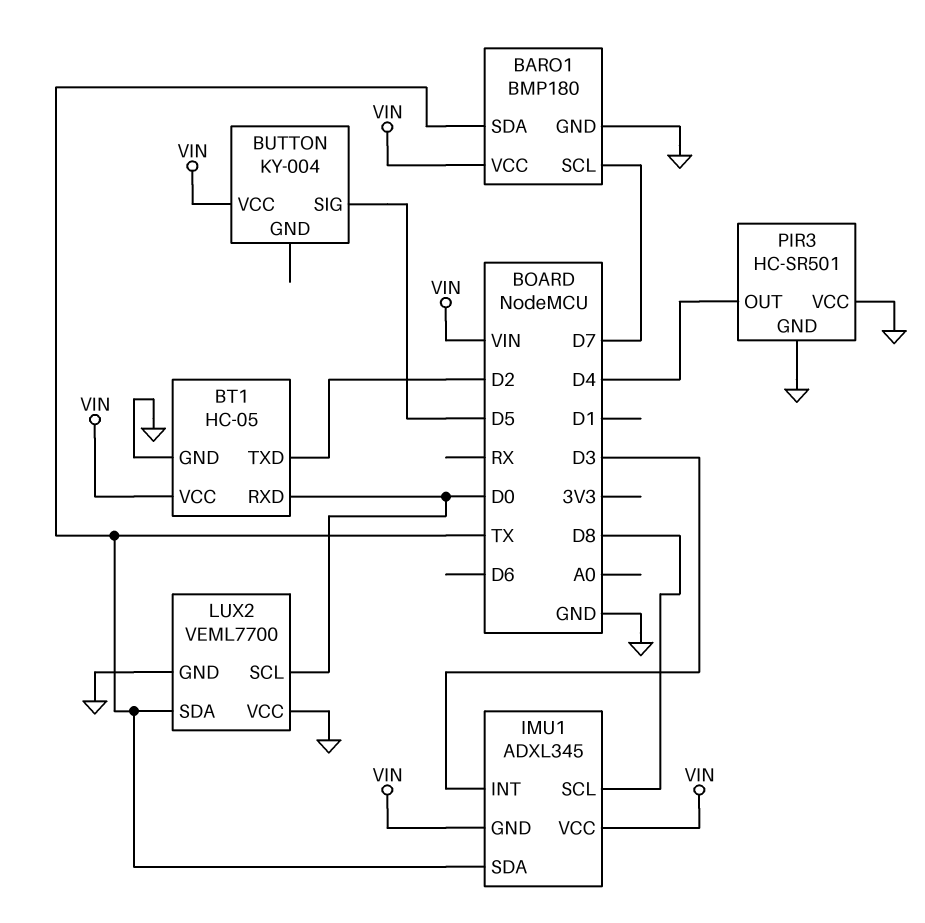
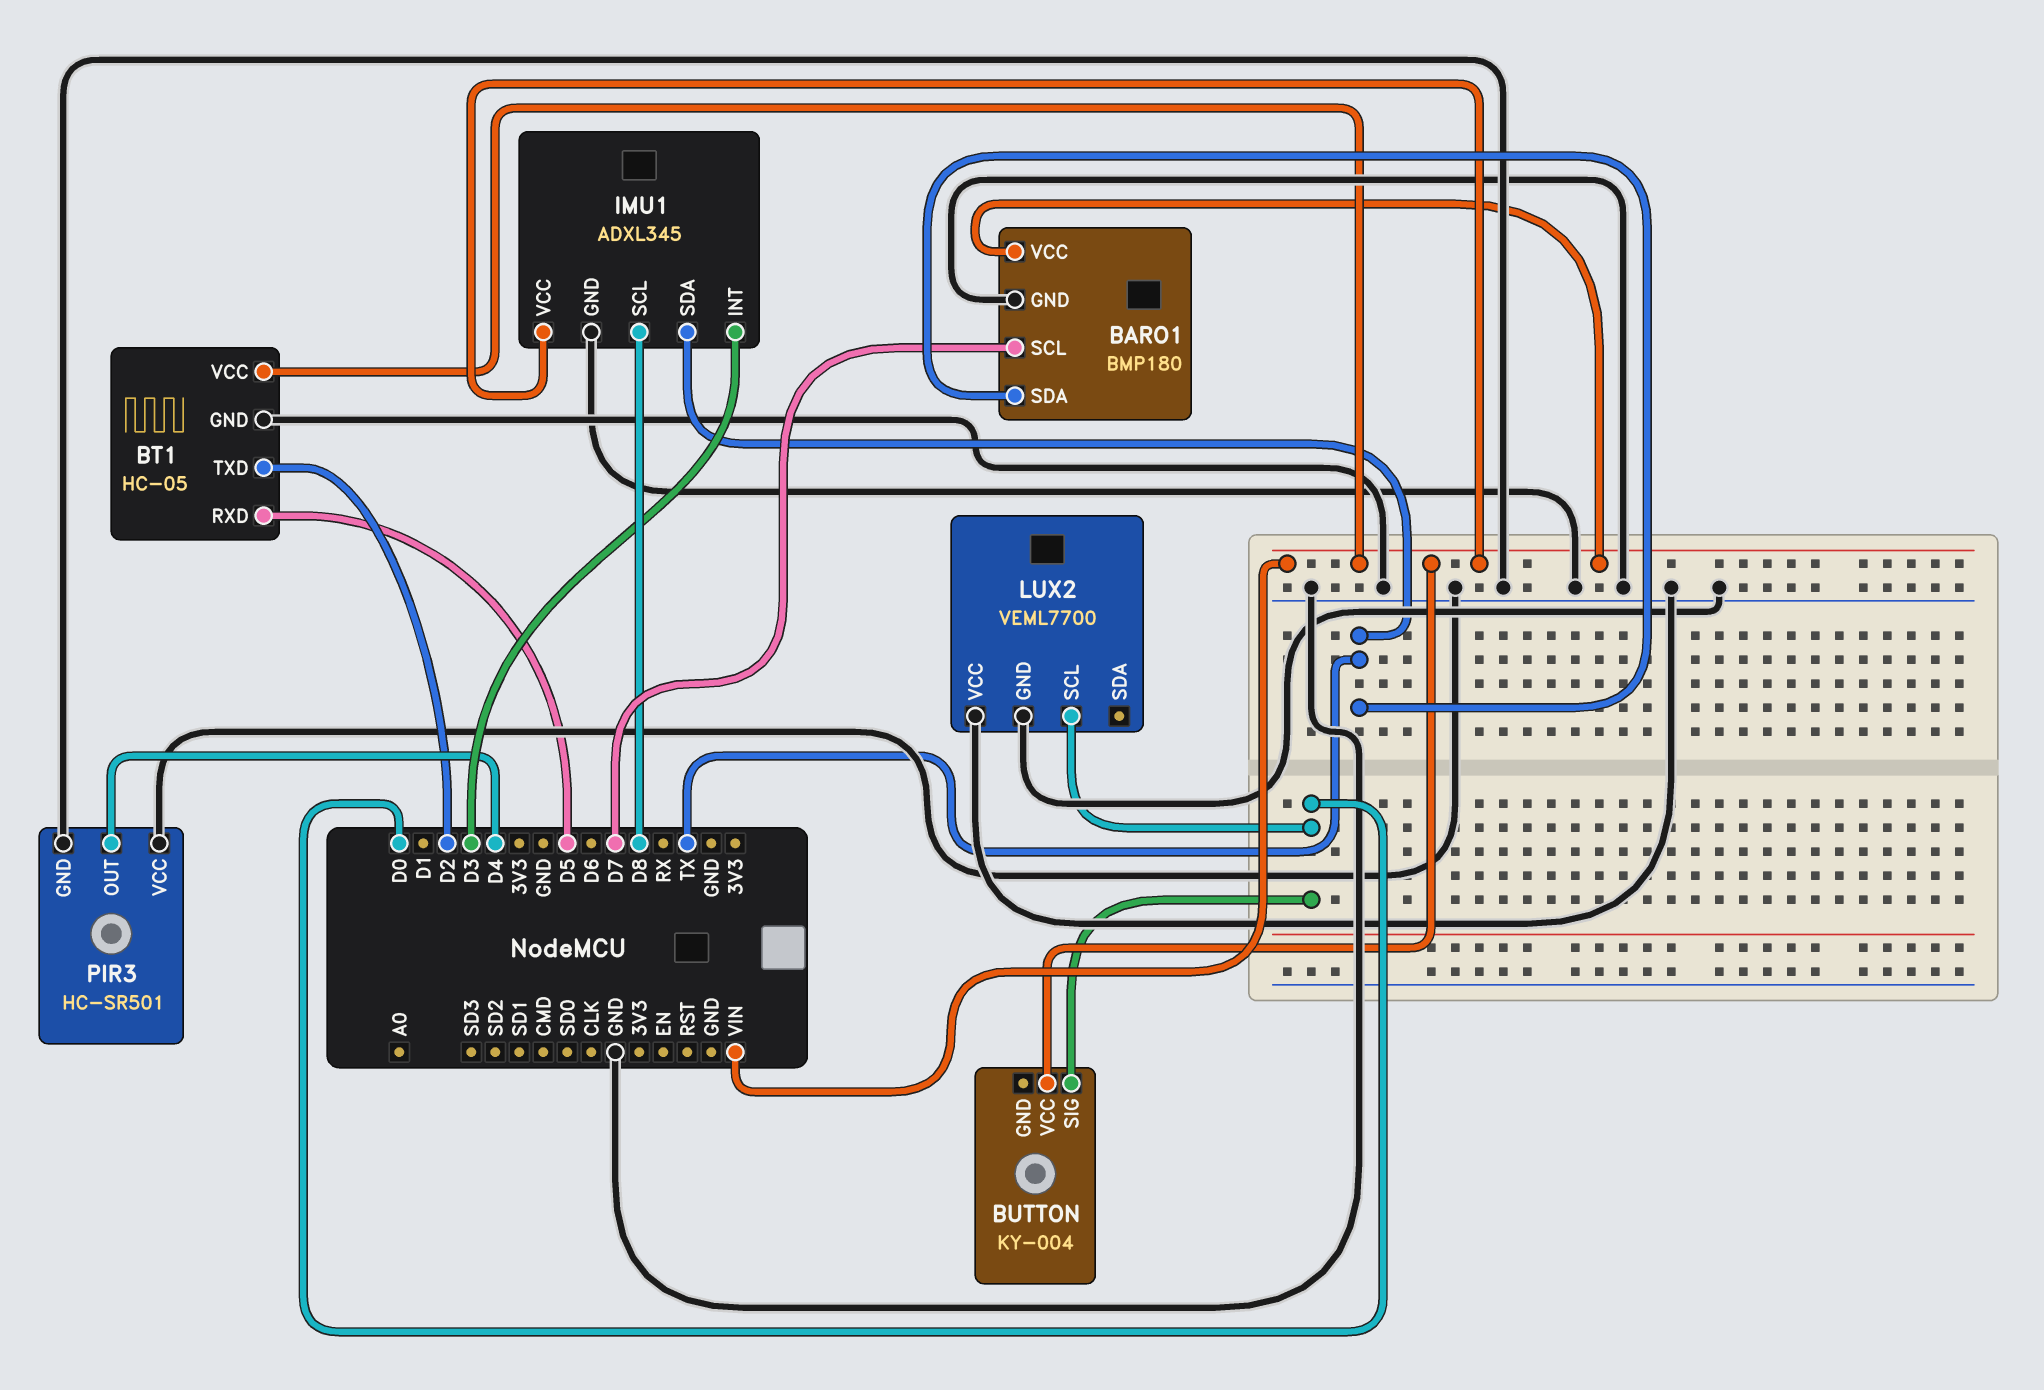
BT1 pin RXD: D0 -> D5
BUTTON pin SIG: D5 -> D0
IMU1 pin GND: VIN -> GND
LUX2 pin SDA: TX -> none

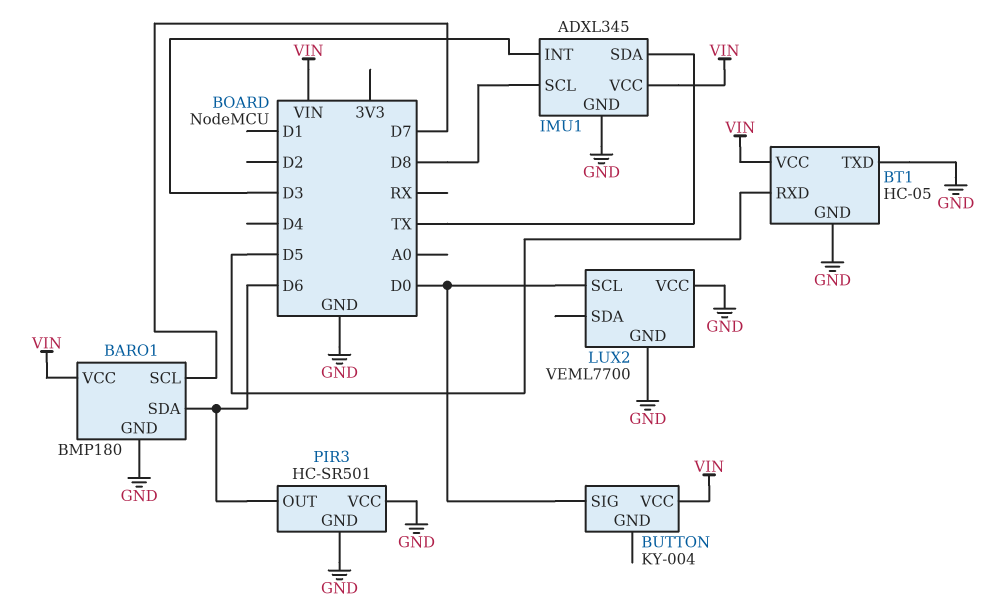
BARO1 pin SDA: TX -> D6
BT1 pin TXD: D2 -> GND
PIR3 pin OUT: D4 -> D6

